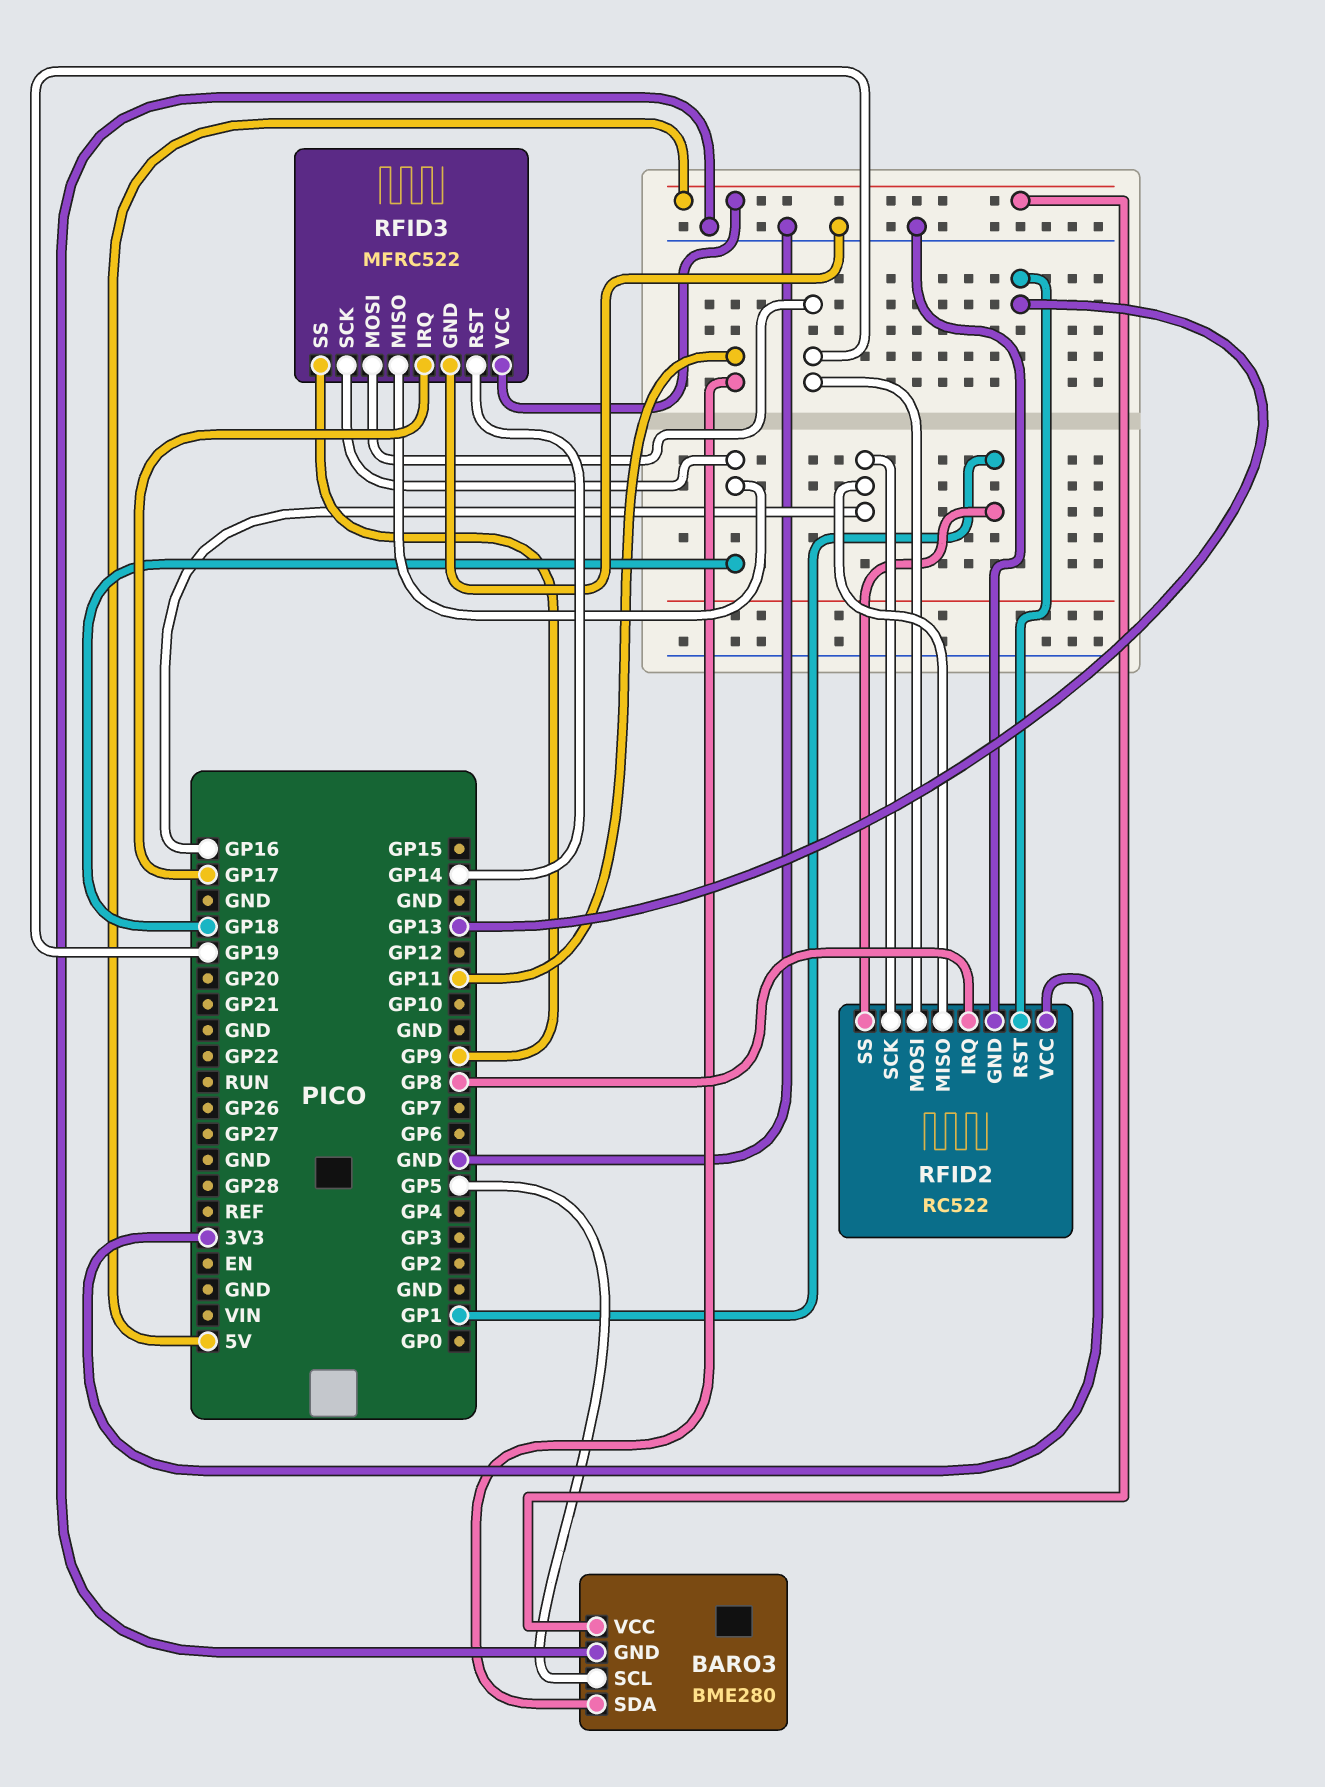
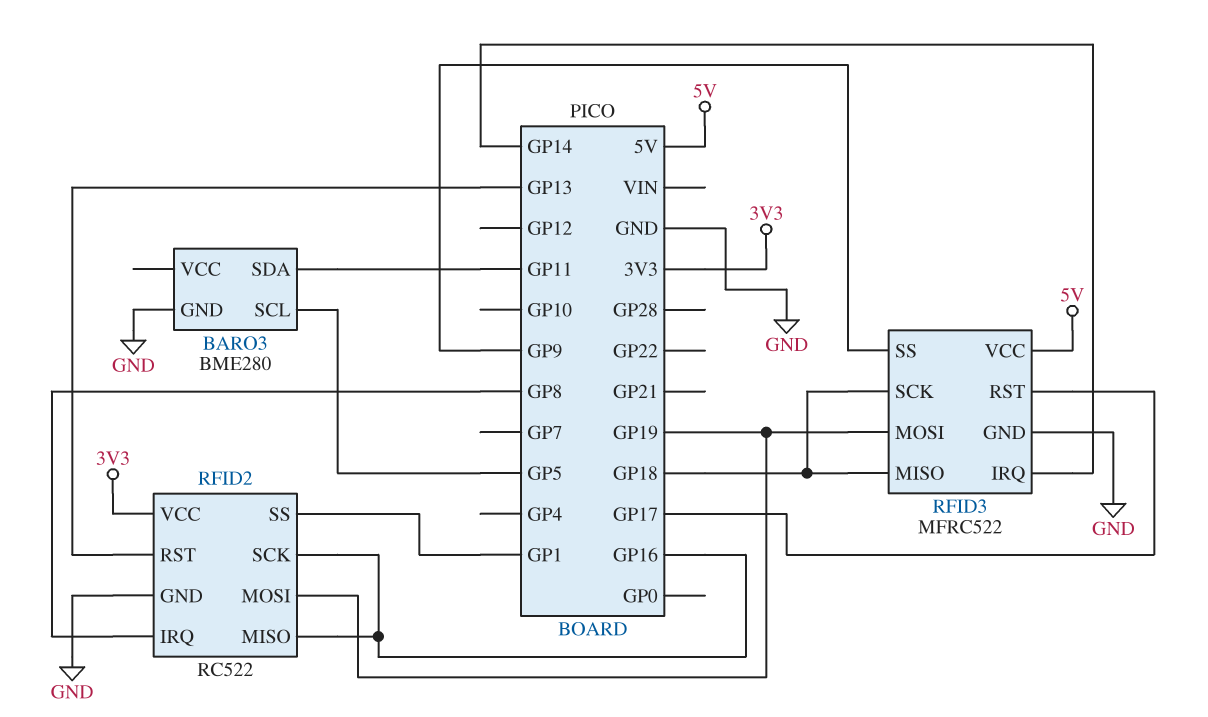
BARO3 pin VCC: 5V -> none
RFID3 pin IRQ: GP17 -> GP14
RFID3 pin RST: GP14 -> GP17

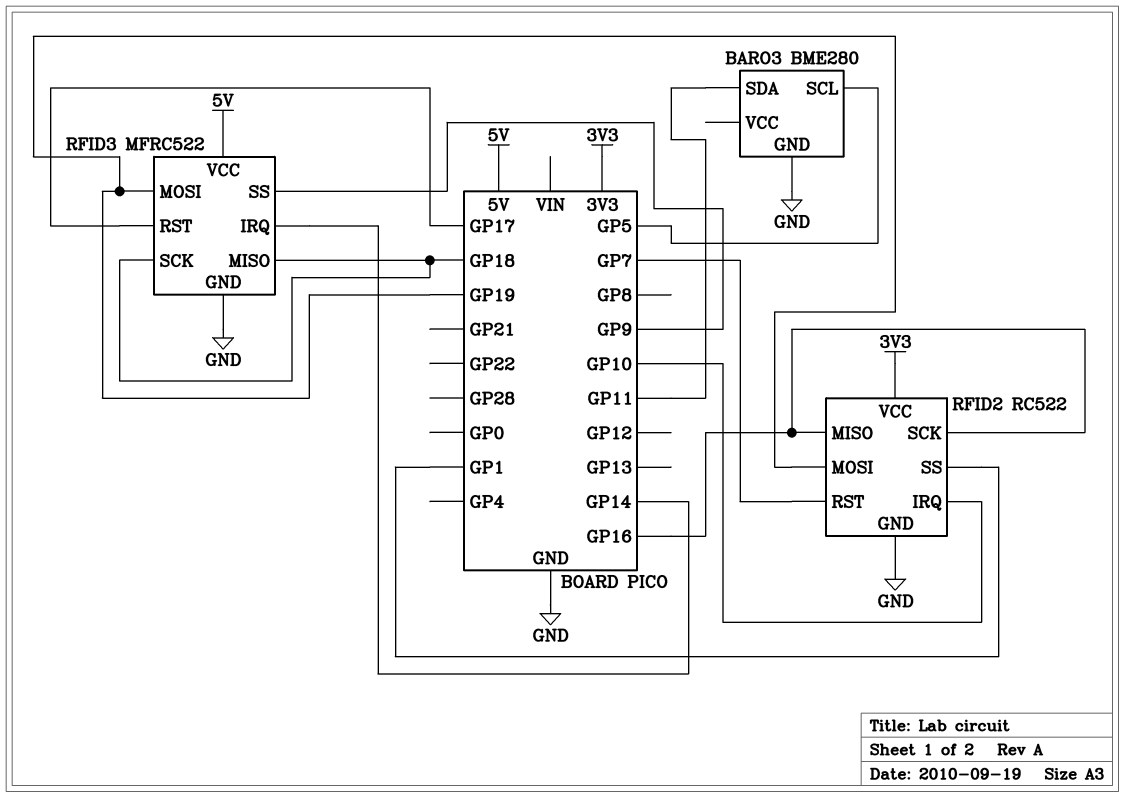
RFID2 pin IRQ: GP8 -> GP10
RFID2 pin RST: GP13 -> GP7

